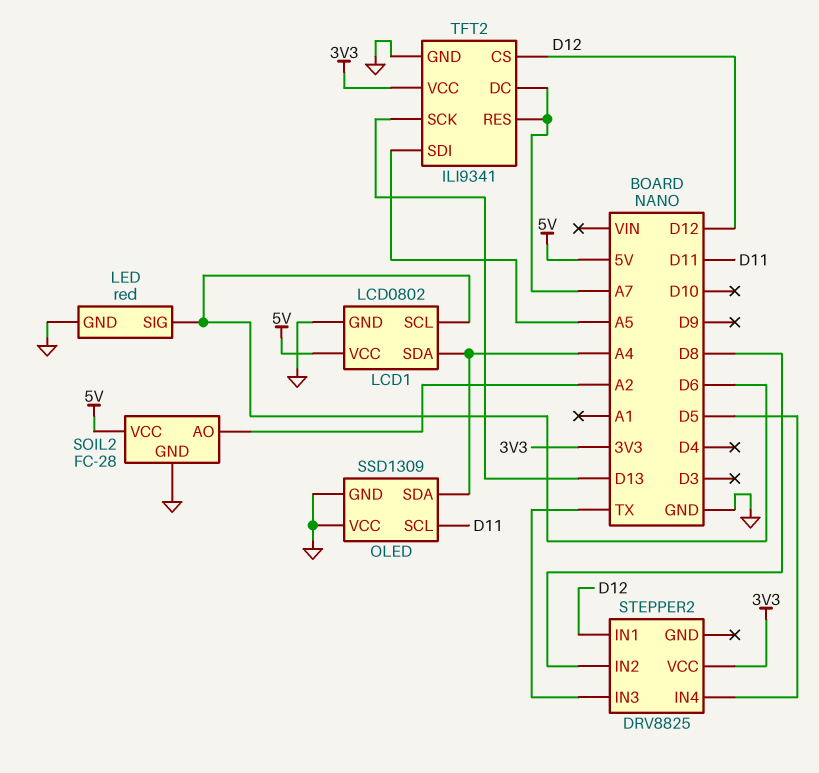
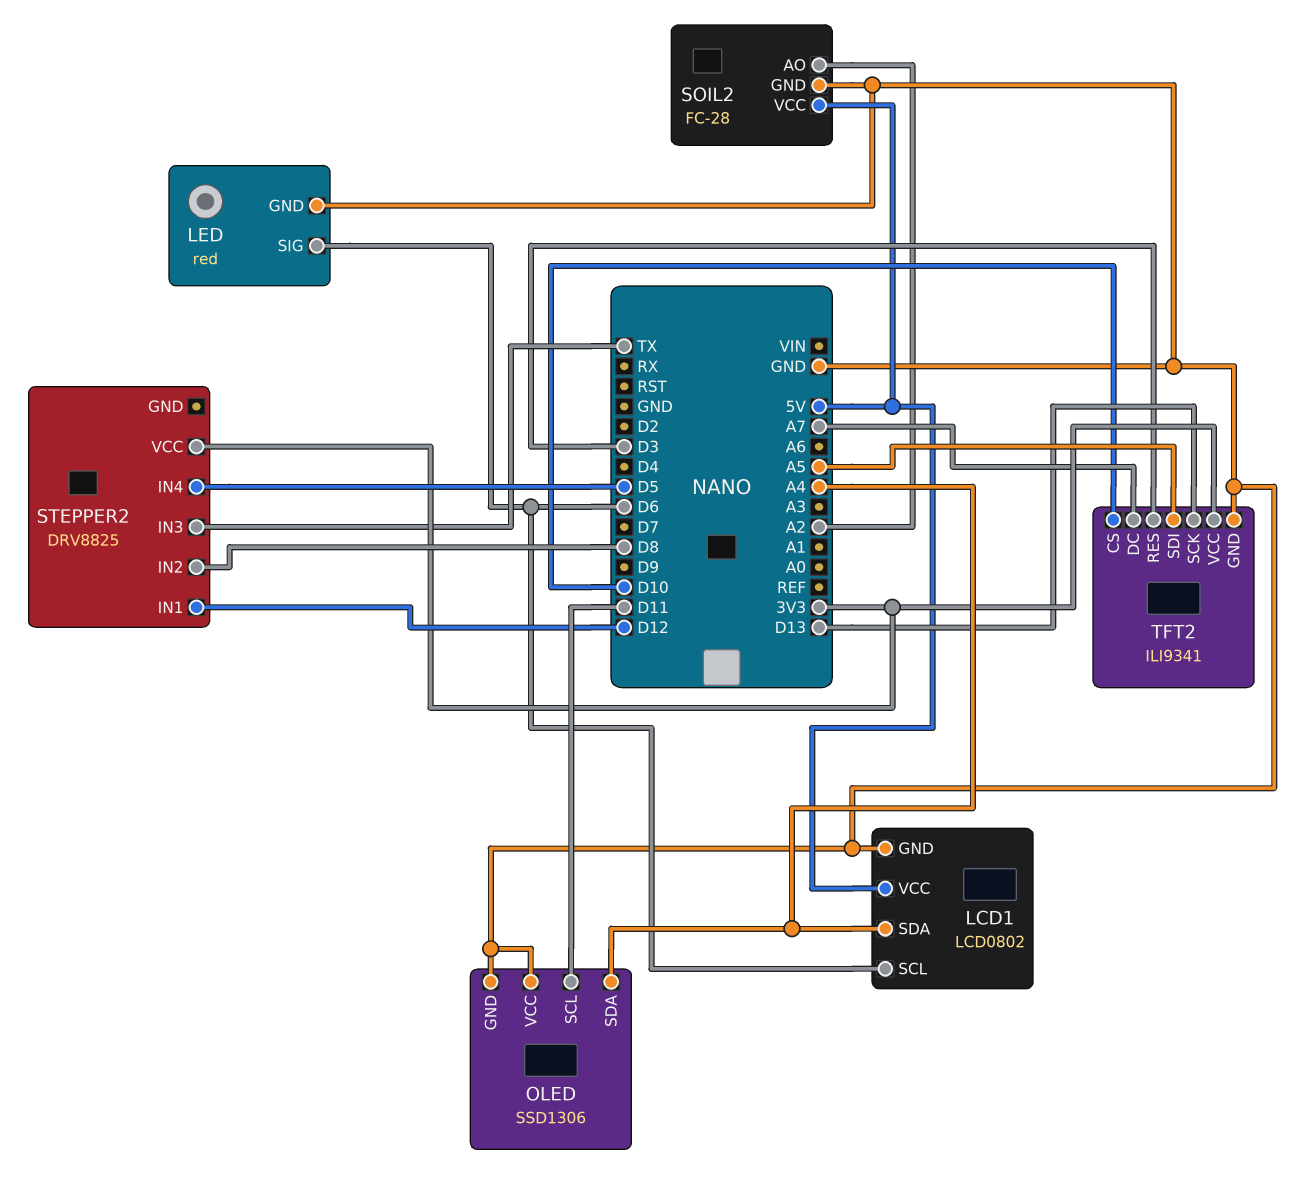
OLED: SSD1309 -> SSD1306
TFT2 pin CS: D12 -> D10
TFT2 pin RES: A7 -> D3

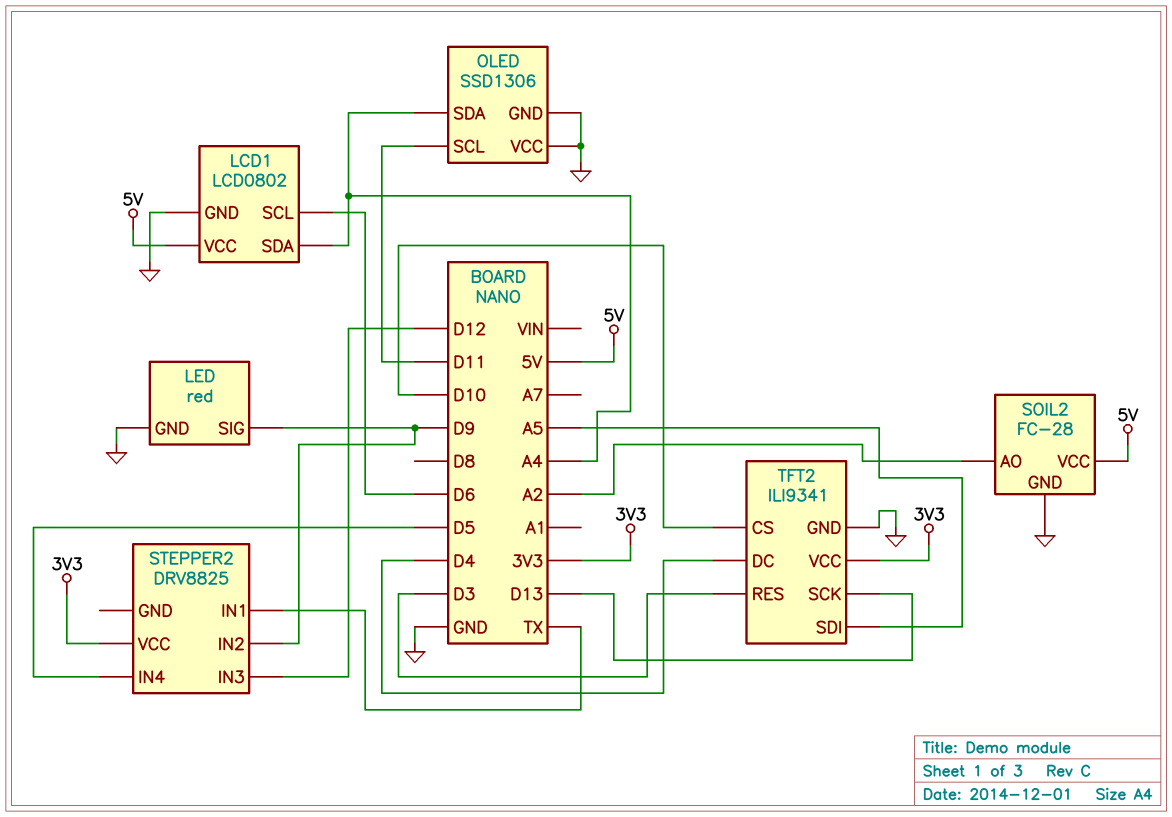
LED pin SIG: D6 -> D9
STEPPER2 pin IN1: D12 -> TX
STEPPER2 pin IN2: D8 -> D9
STEPPER2 pin IN3: TX -> D12
TFT2 pin DC: A7 -> D4

